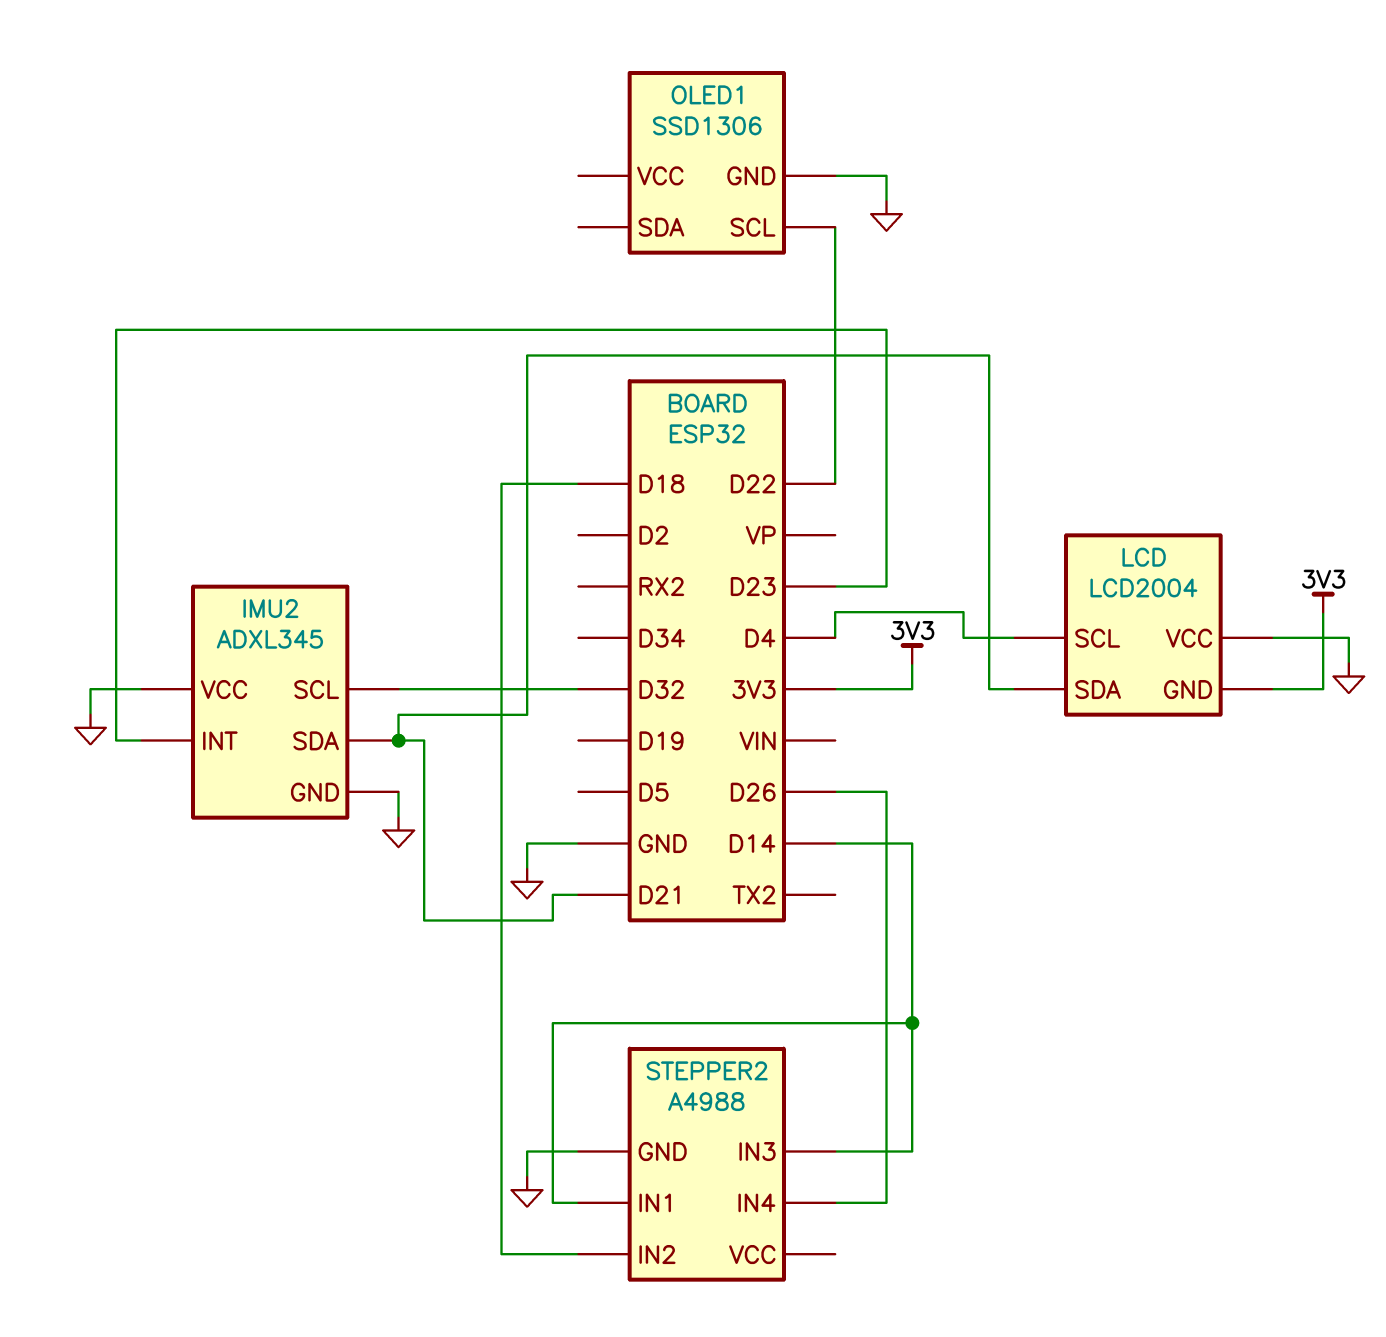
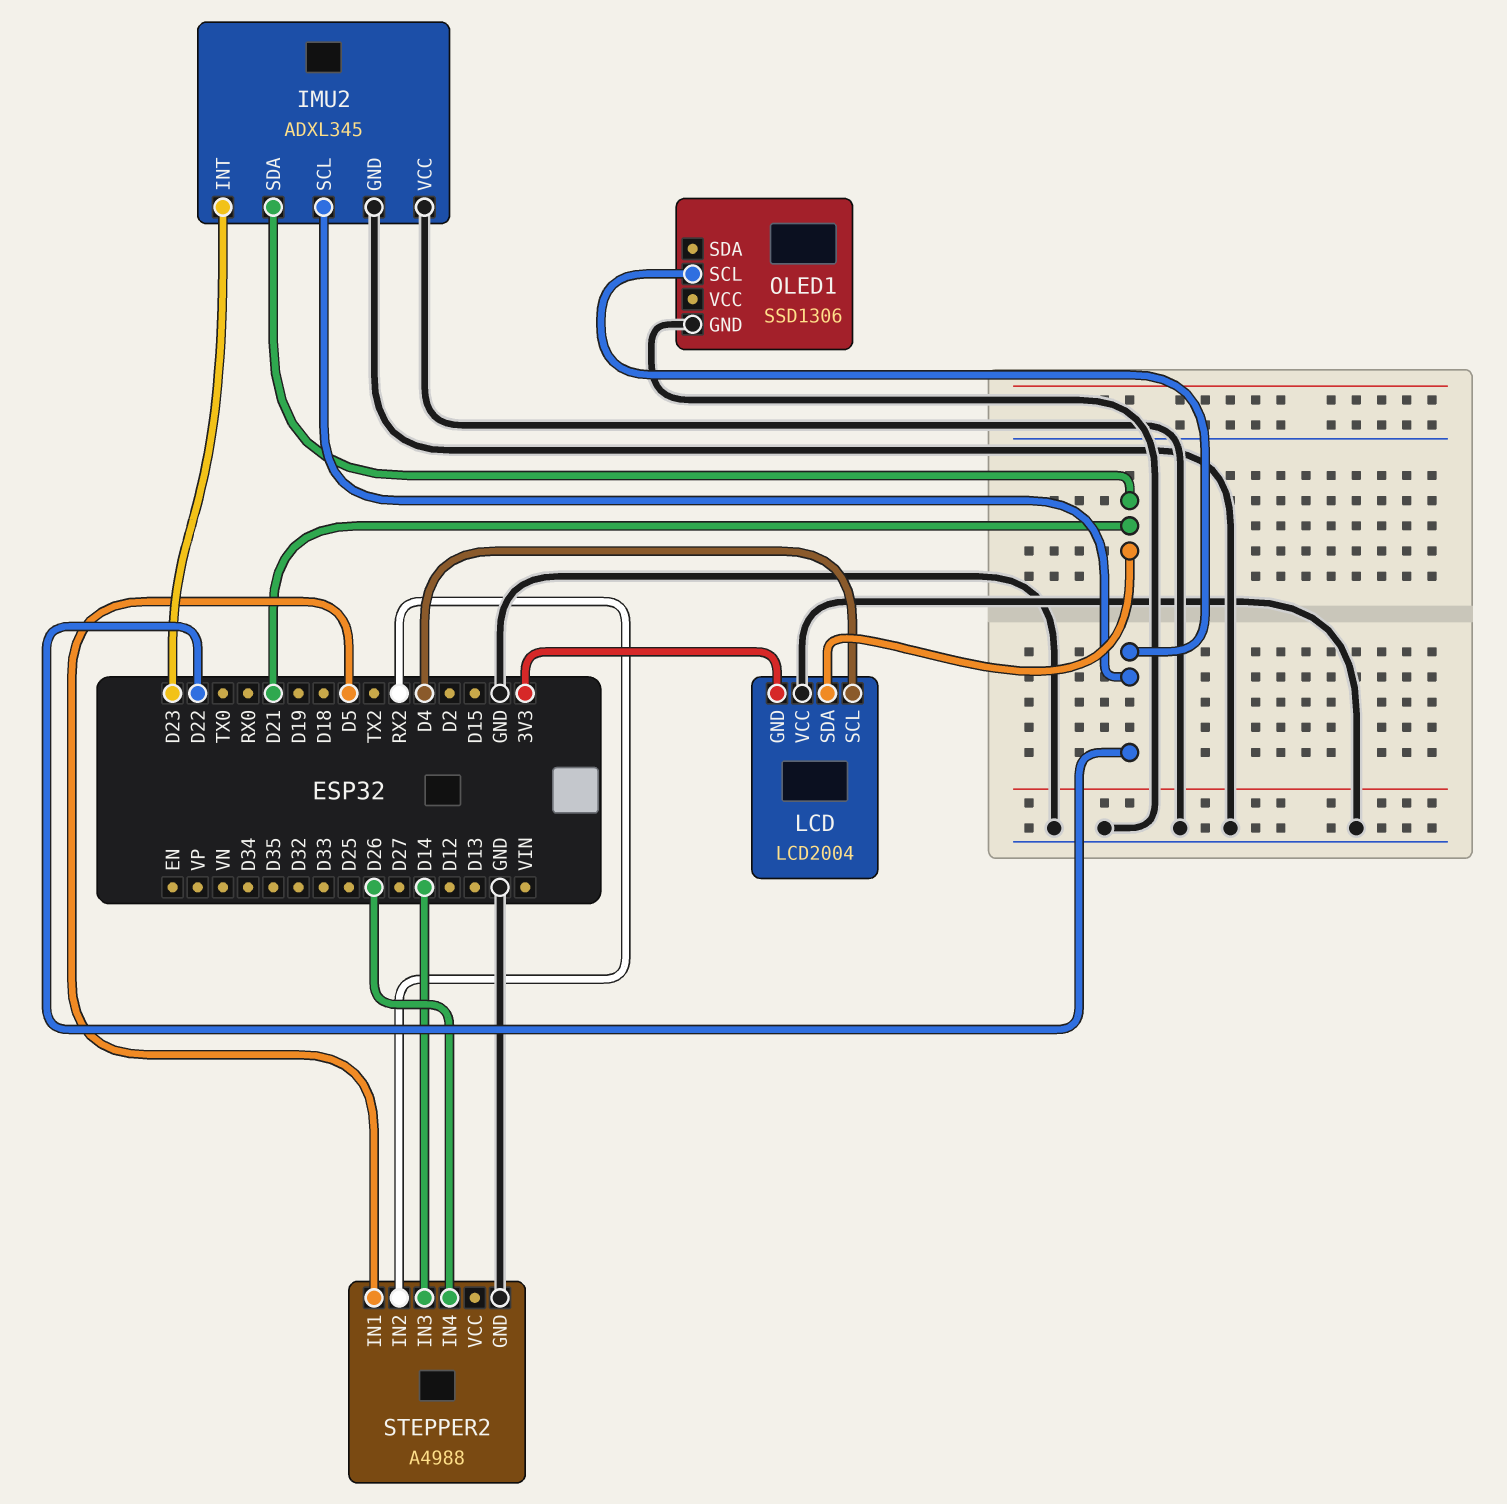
IMU2 pin SCL: D32 -> D22
STEPPER2 pin IN1: D14 -> D5
STEPPER2 pin IN2: D18 -> RX2

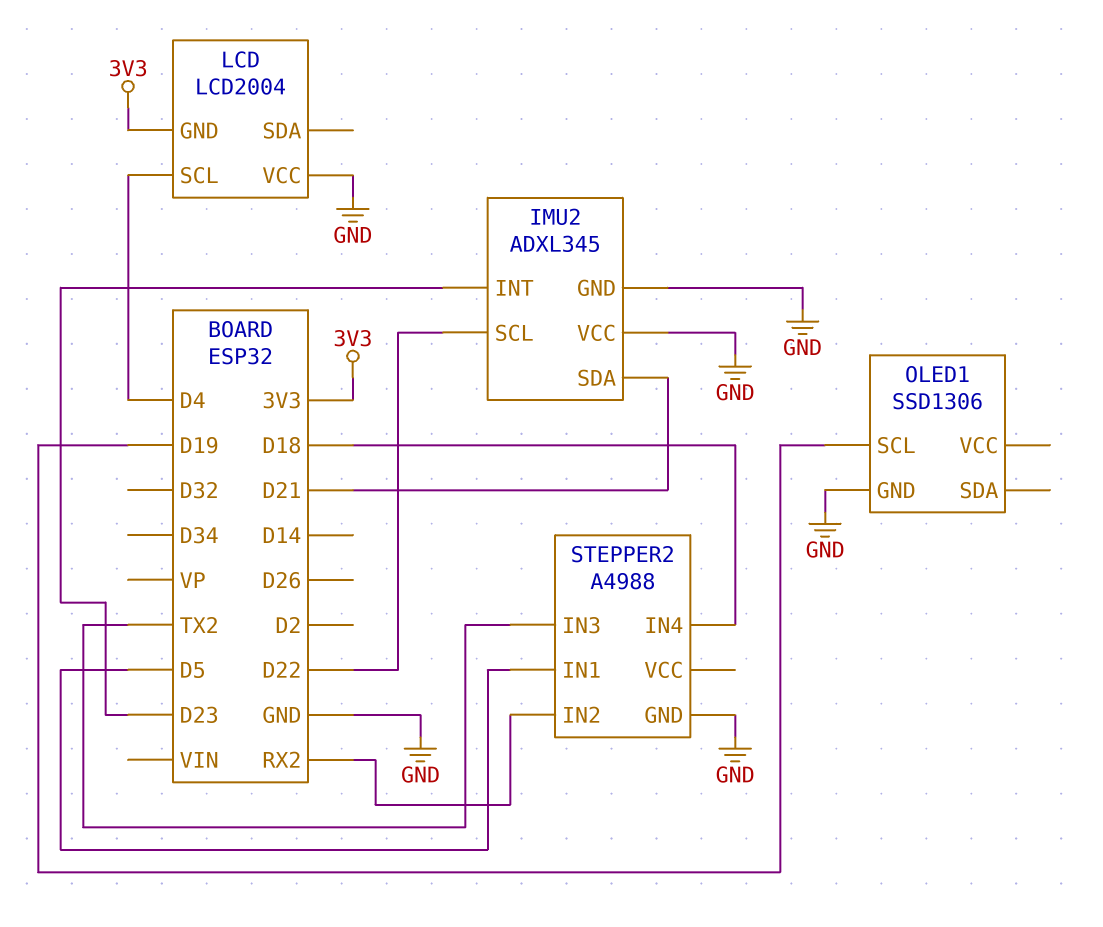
LCD pin SDA: D21 -> none
OLED1 pin SCL: D22 -> D19
STEPPER2 pin IN3: D14 -> TX2
STEPPER2 pin IN4: D26 -> D18

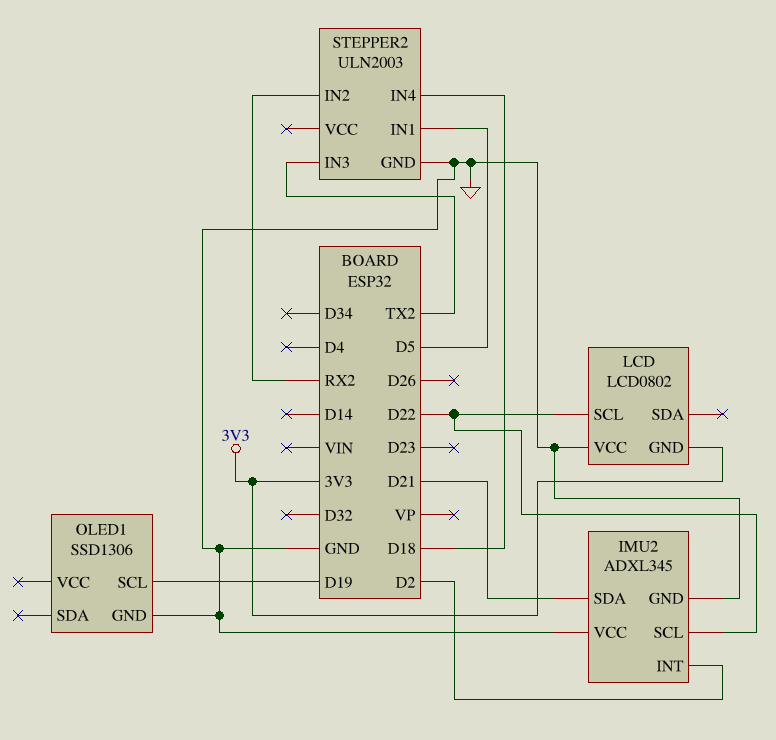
IMU2 pin INT: D23 -> D2
LCD: LCD2004 -> LCD0802
LCD pin SCL: D4 -> D22
STEPPER2: A4988 -> ULN2003

